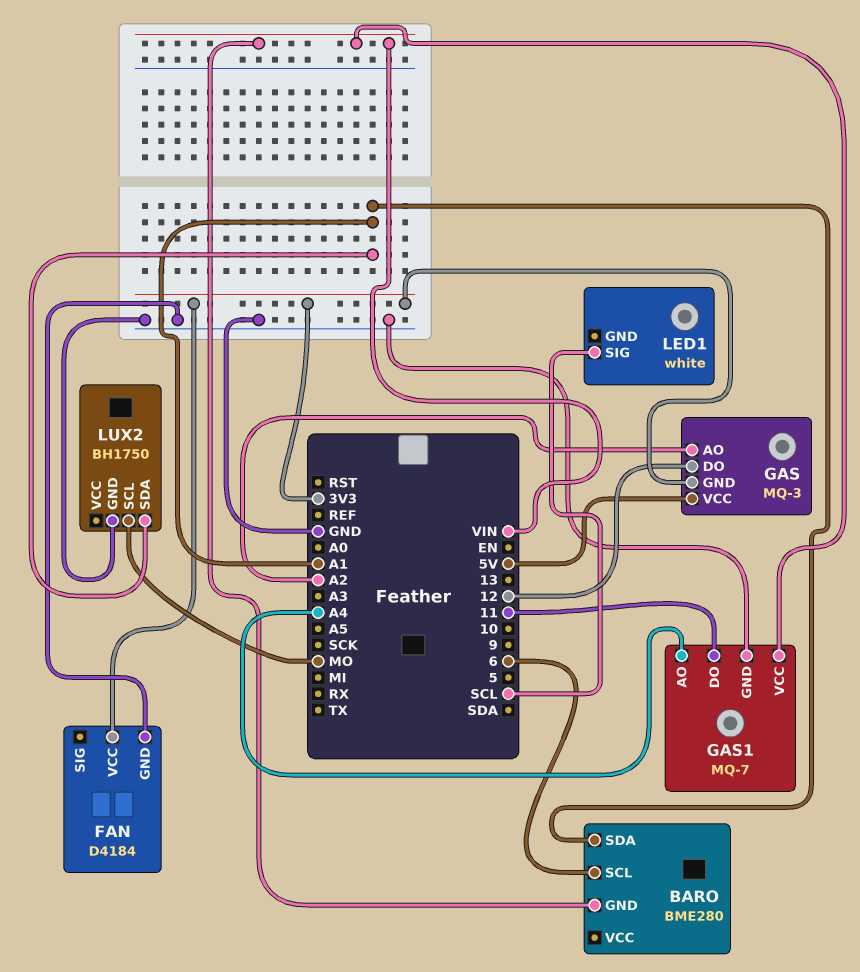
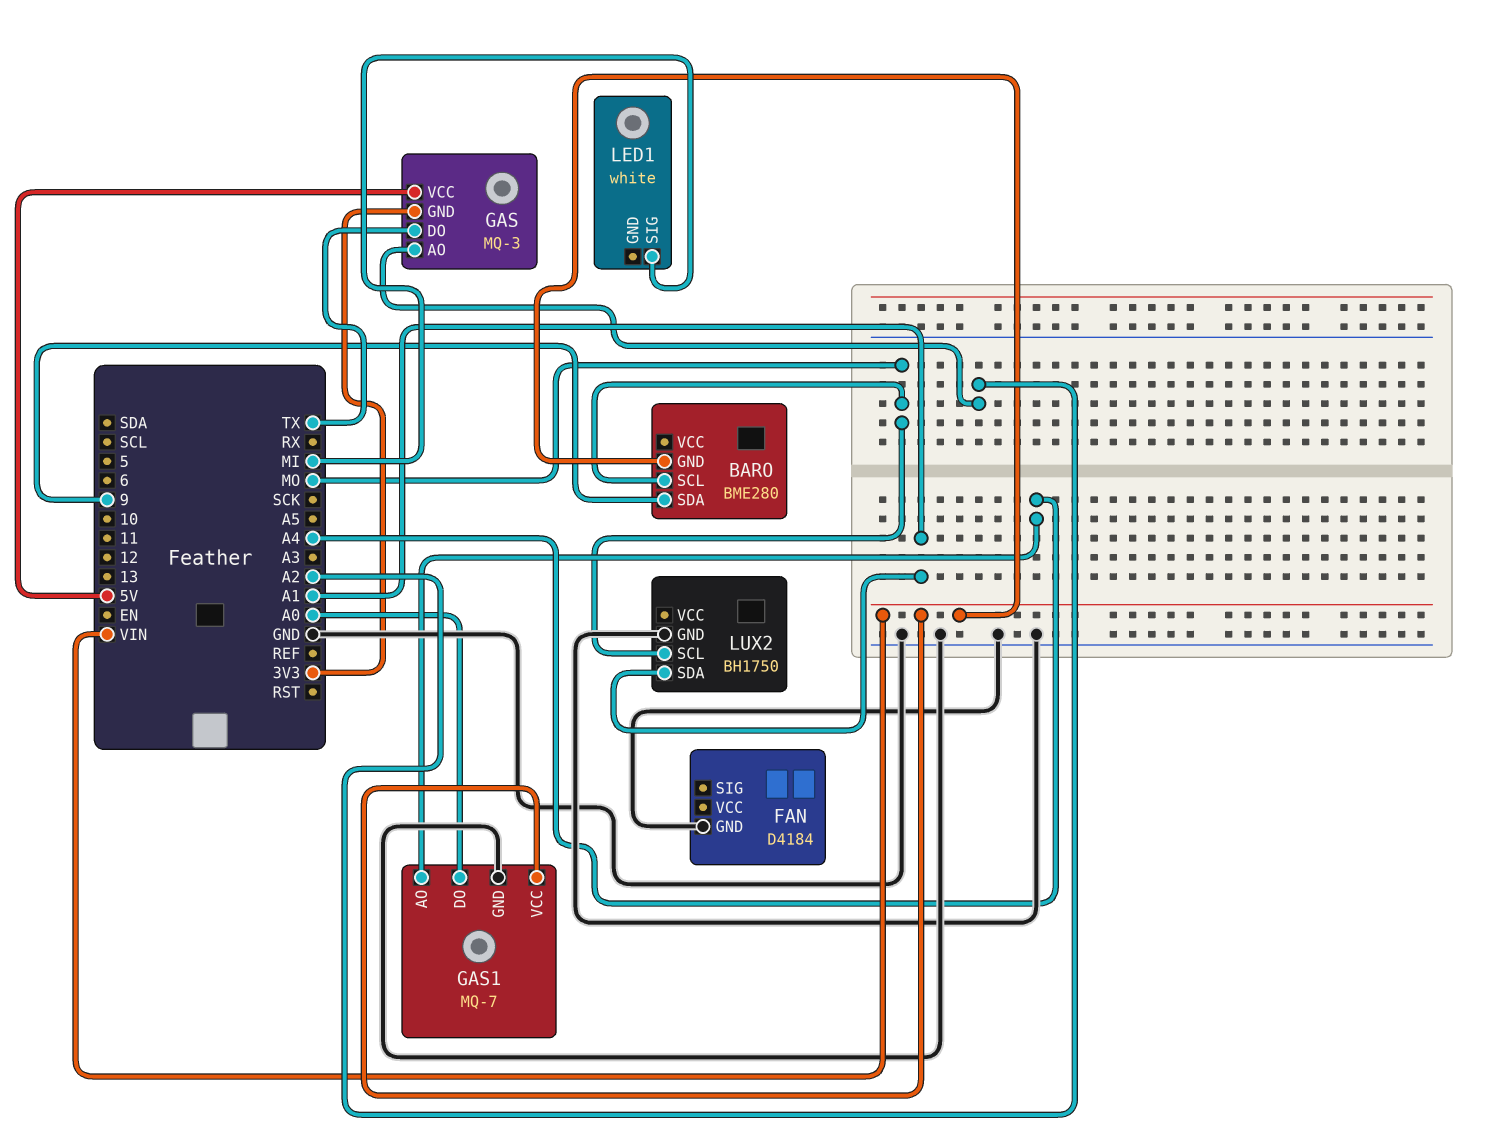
BARO pin SCL: 6 -> MO
BARO pin SDA: A1 -> 9
FAN pin VCC: 3V3 -> none
GAS pin DO: 12 -> TX
GAS1 pin DO: 11 -> A0
LED1 pin SIG: SCL -> MI

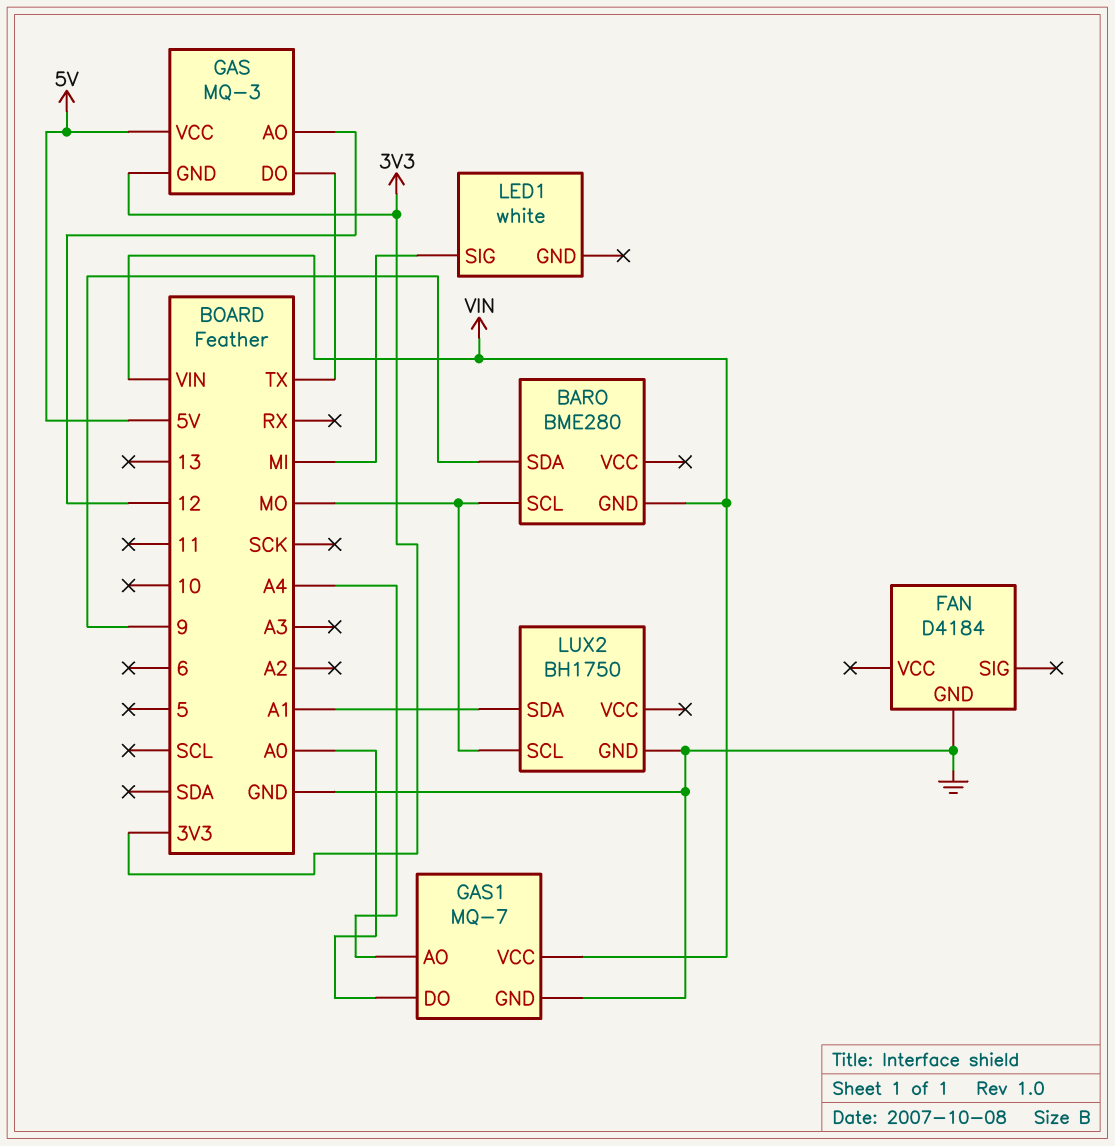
GAS pin AO: A2 -> 12

